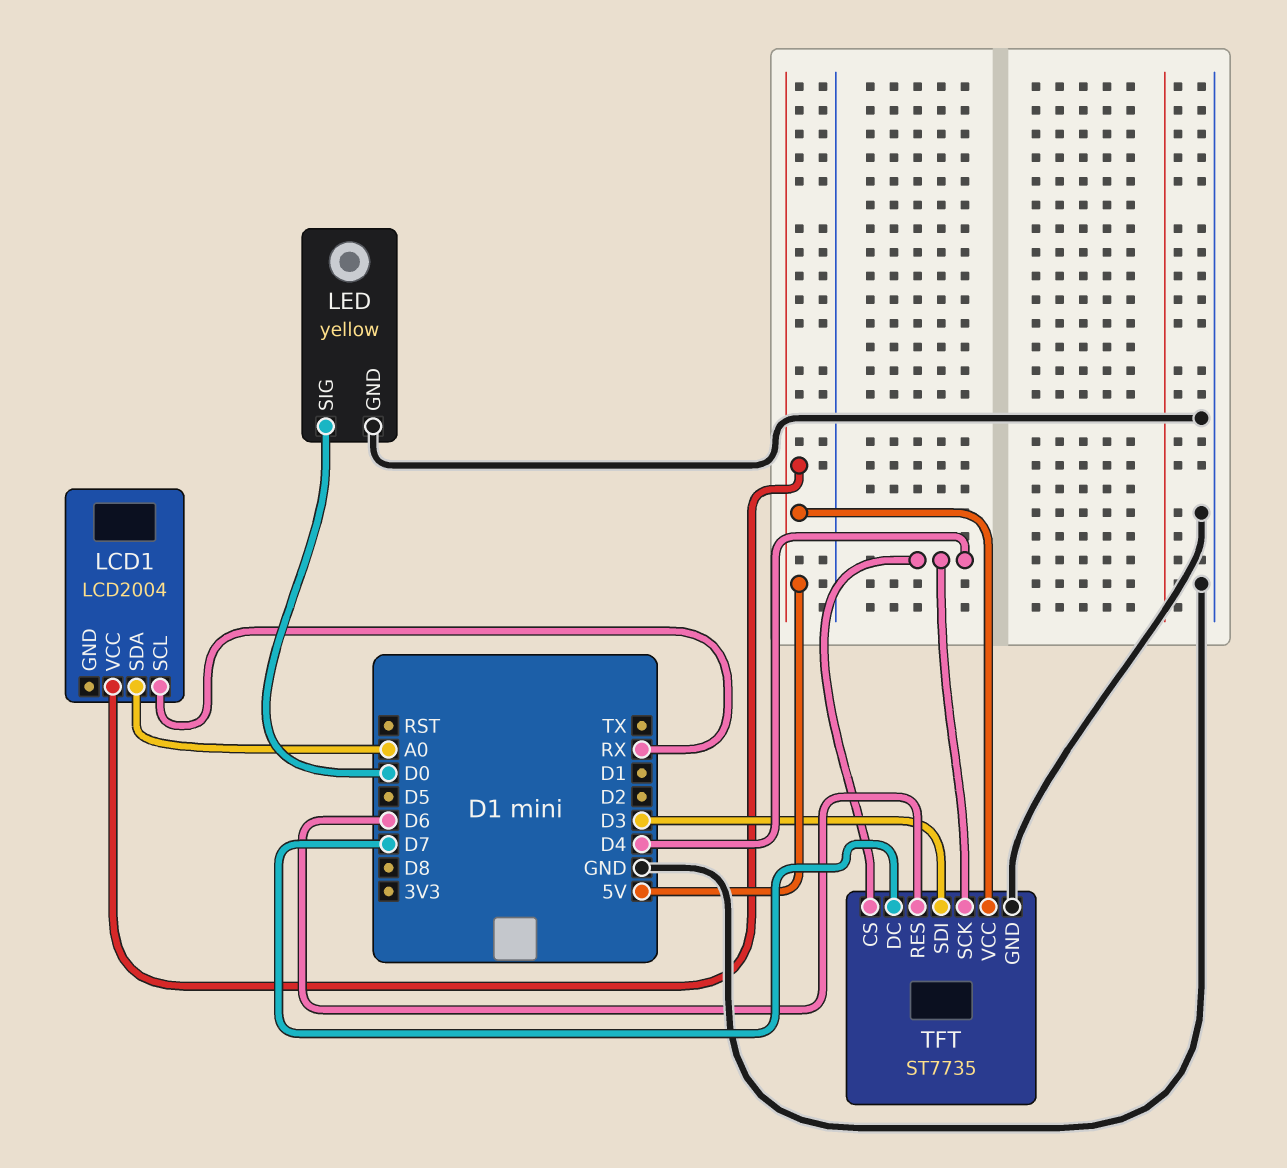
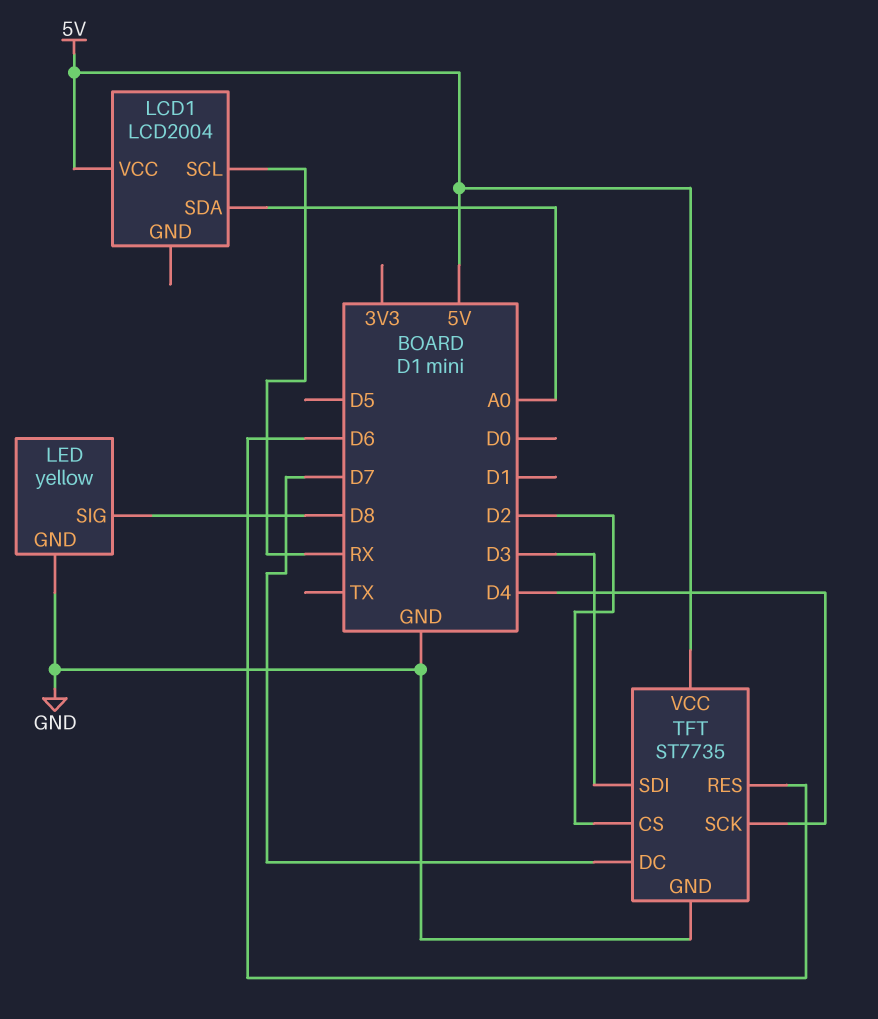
LED pin SIG: D0 -> D8
TFT pin CS: D4 -> D2

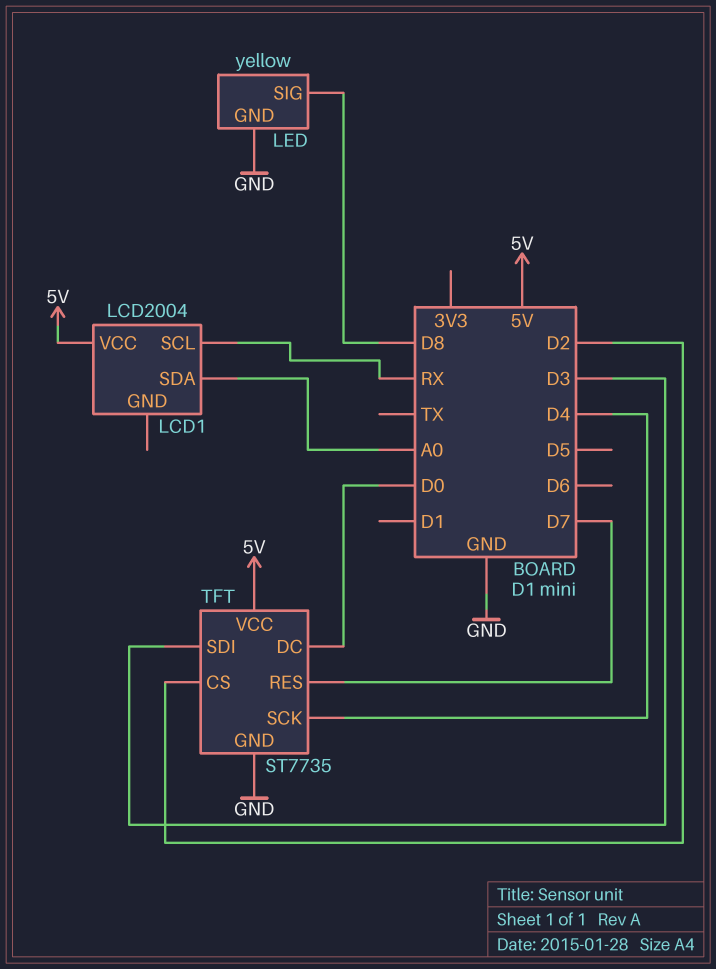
TFT pin DC: D7 -> D0
TFT pin RES: D6 -> D7

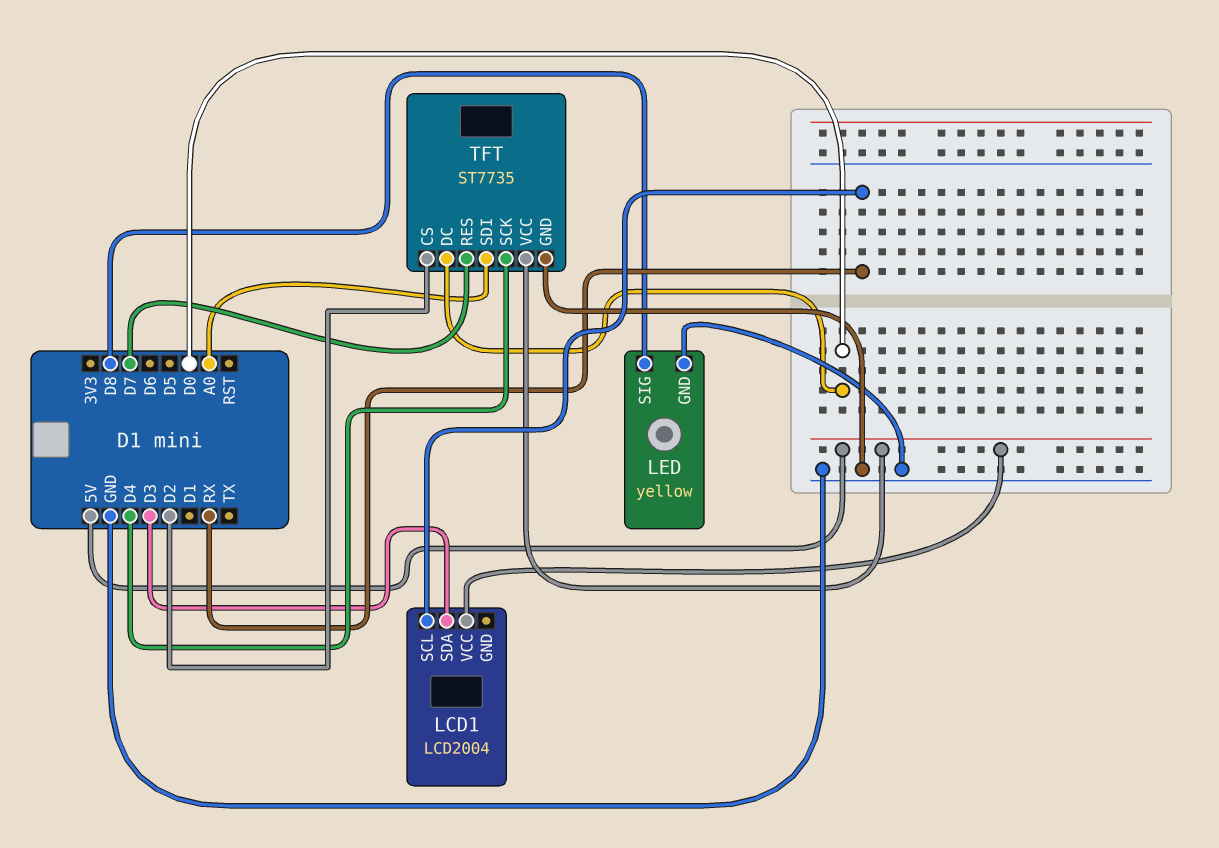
LCD1 pin SDA: A0 -> D3
TFT pin SDI: D3 -> A0

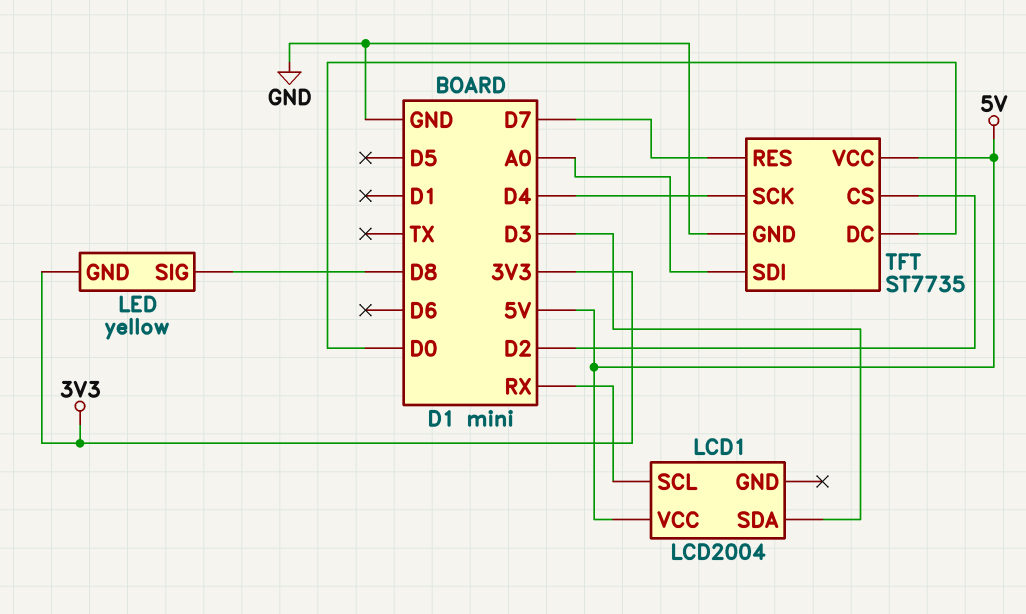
LED pin GND: GND -> 3V3

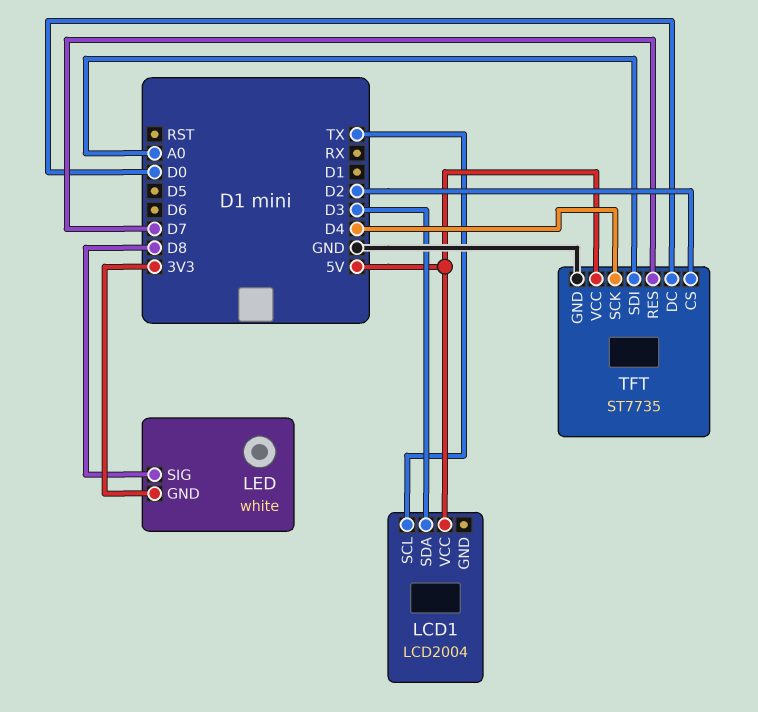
LCD1 pin SCL: RX -> TX
LED: yellow -> white

